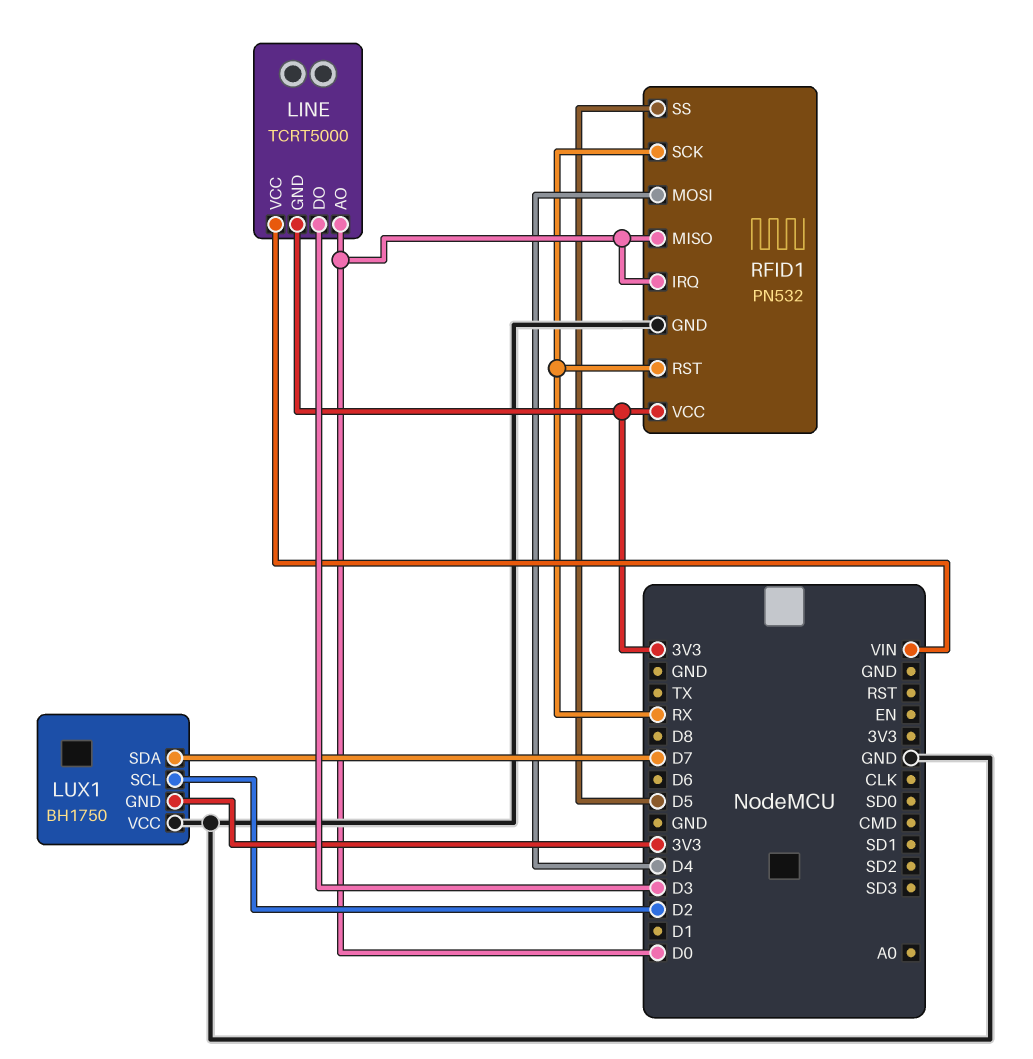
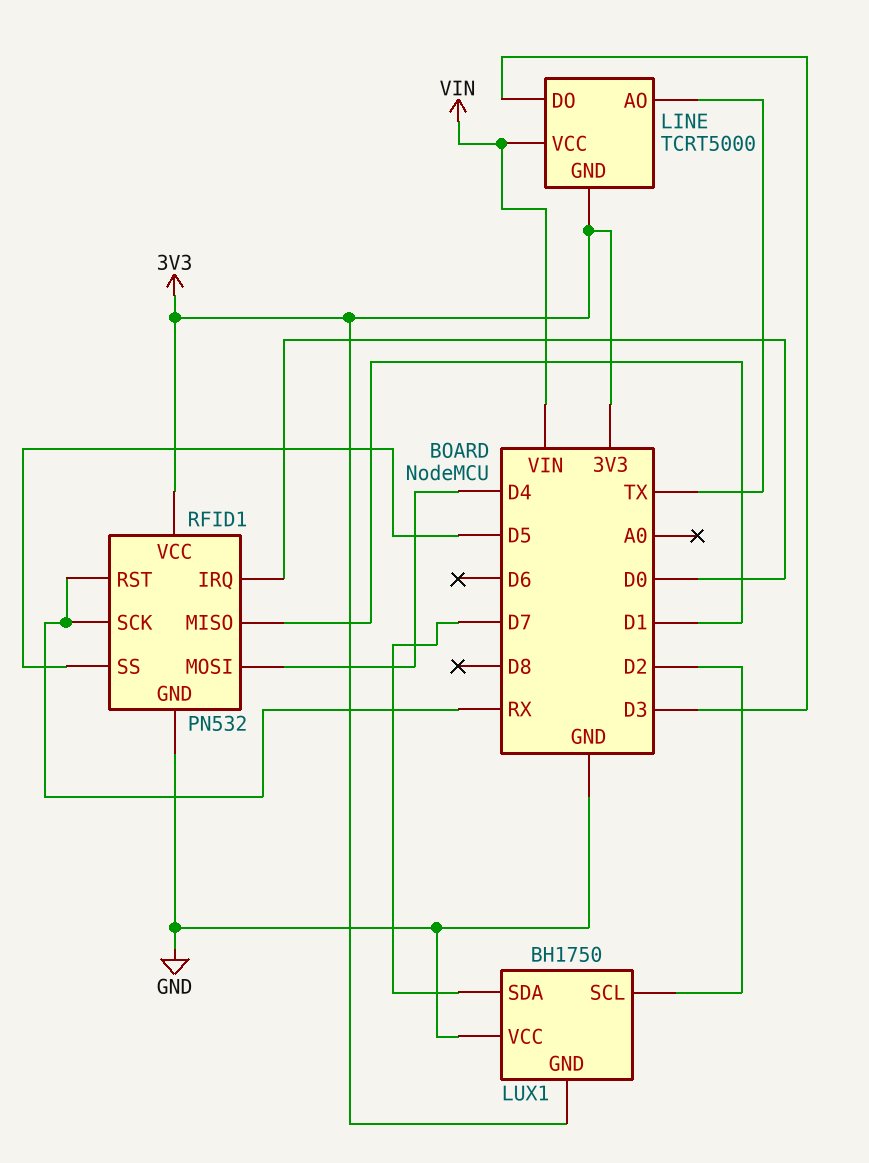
LINE pin AO: D0 -> TX
RFID1 pin MISO: D0 -> D1

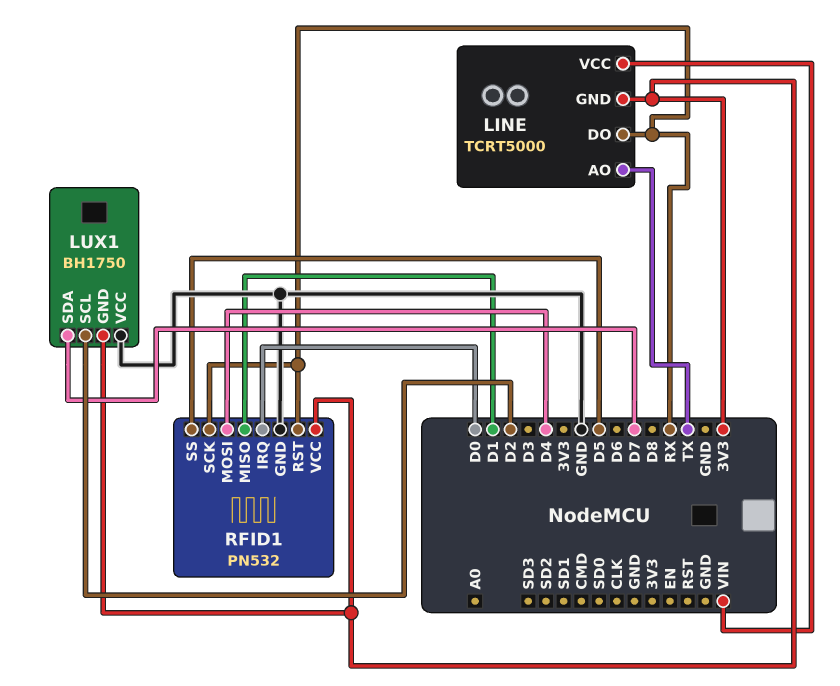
LINE pin DO: D3 -> RX

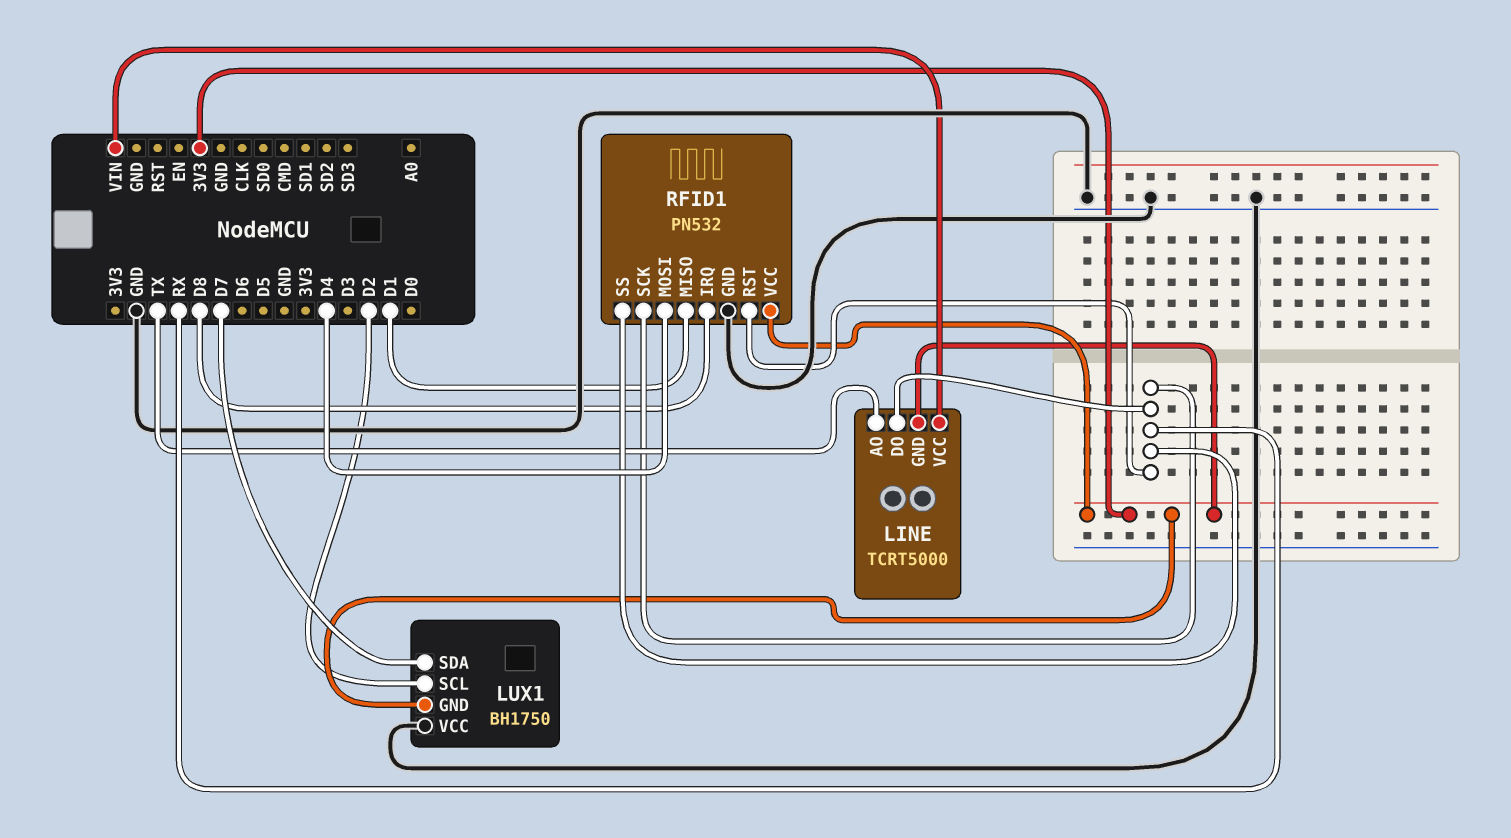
RFID1 pin IRQ: D0 -> D8
RFID1 pin SS: D5 -> RX

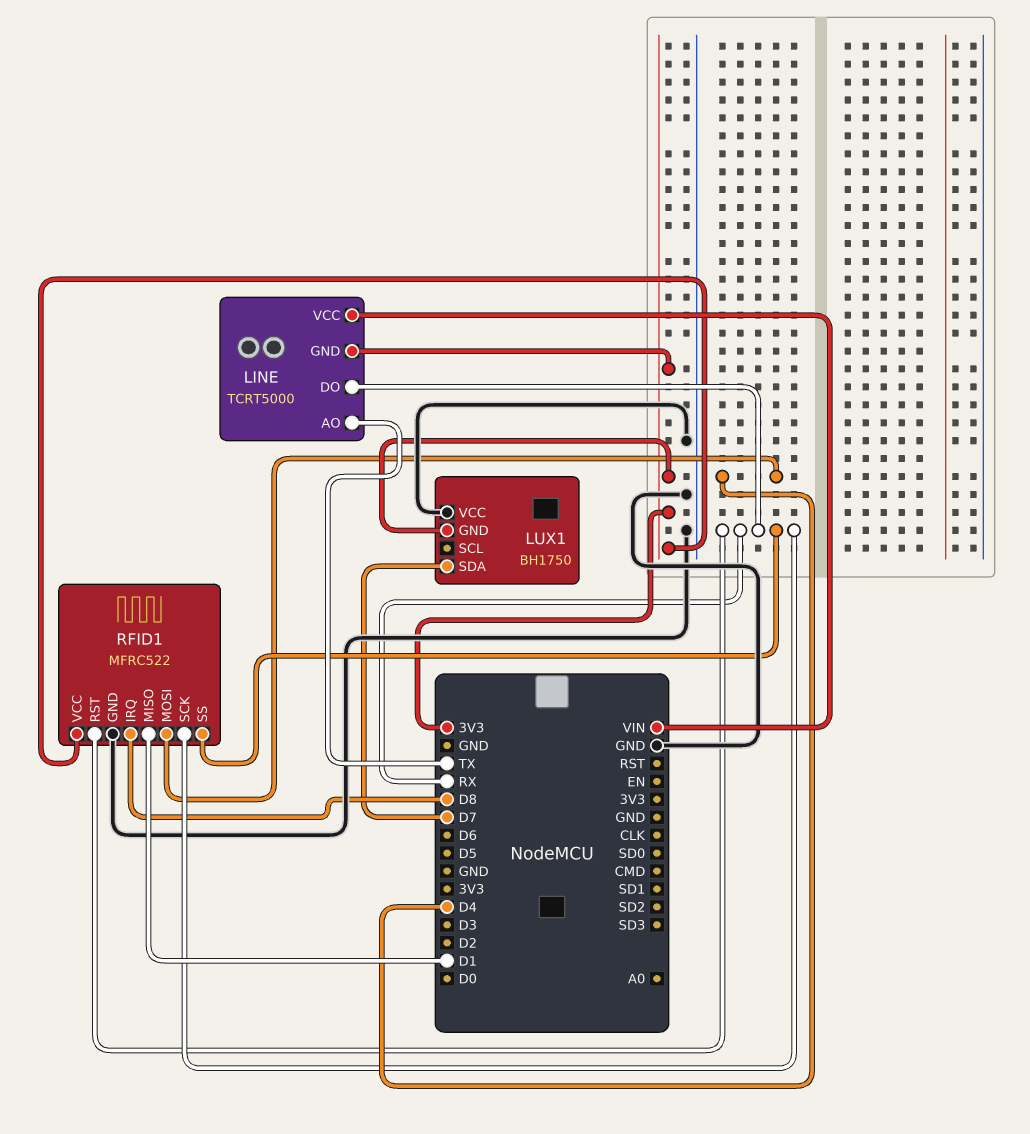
LUX1 pin SCL: D2 -> none
RFID1: PN532 -> MFRC522

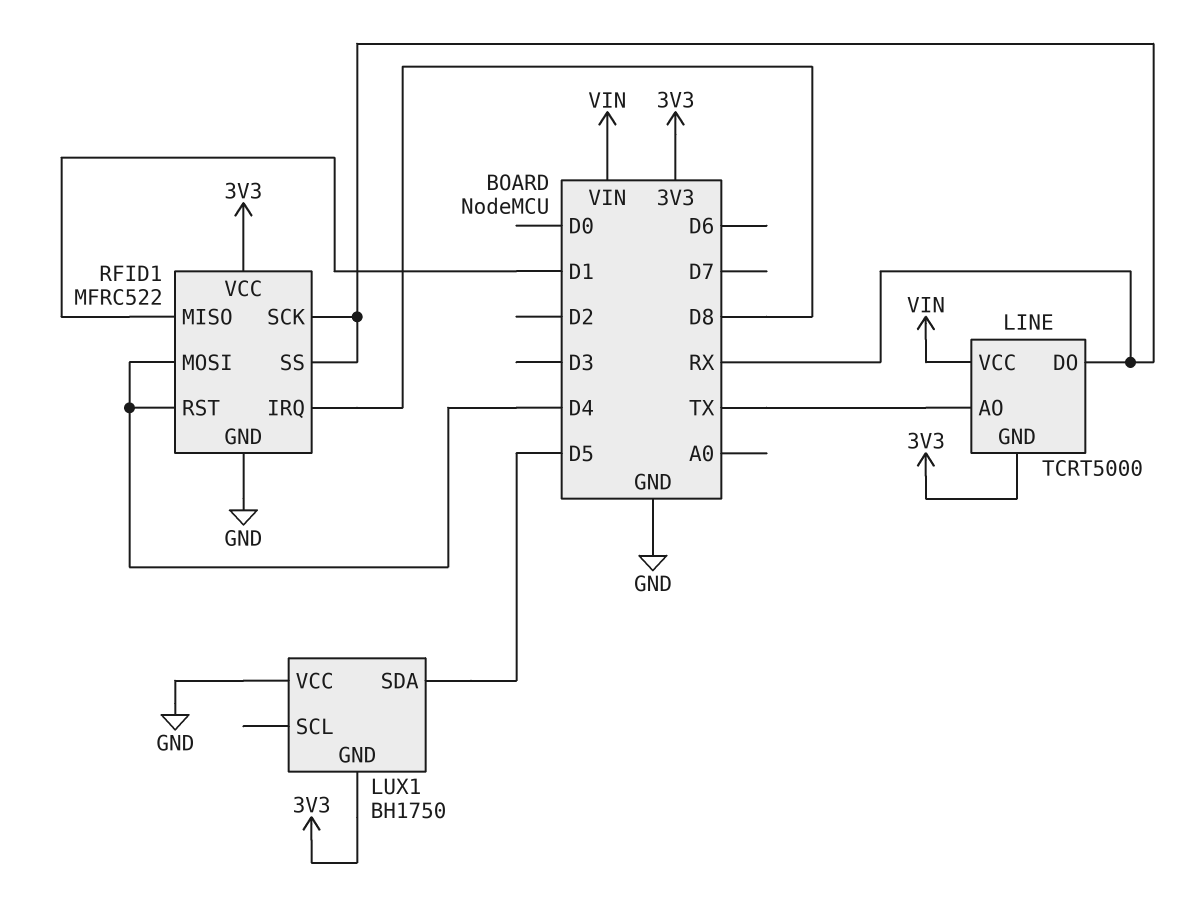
LUX1 pin SDA: D7 -> D5
RFID1 pin RST: RX -> D4

